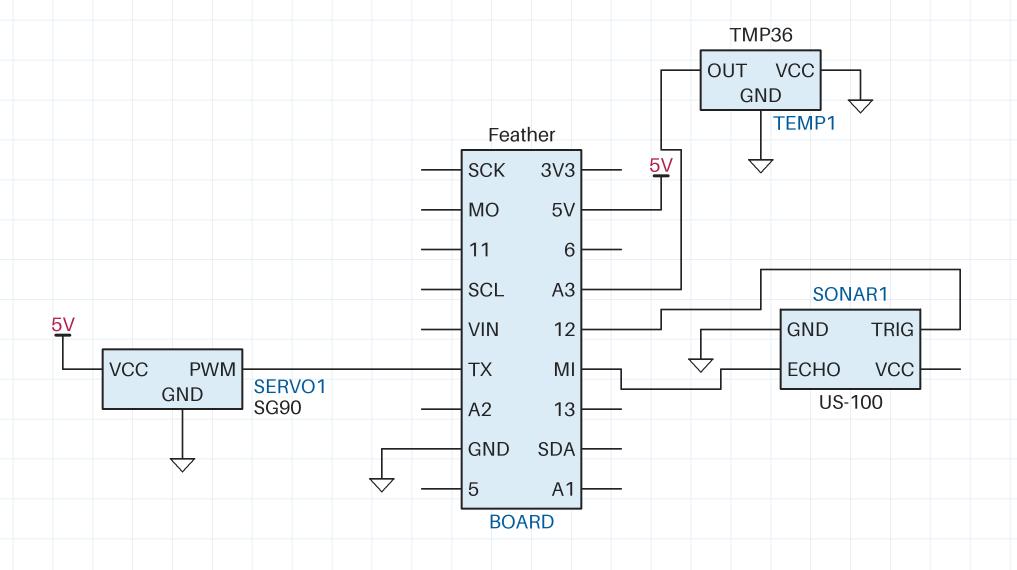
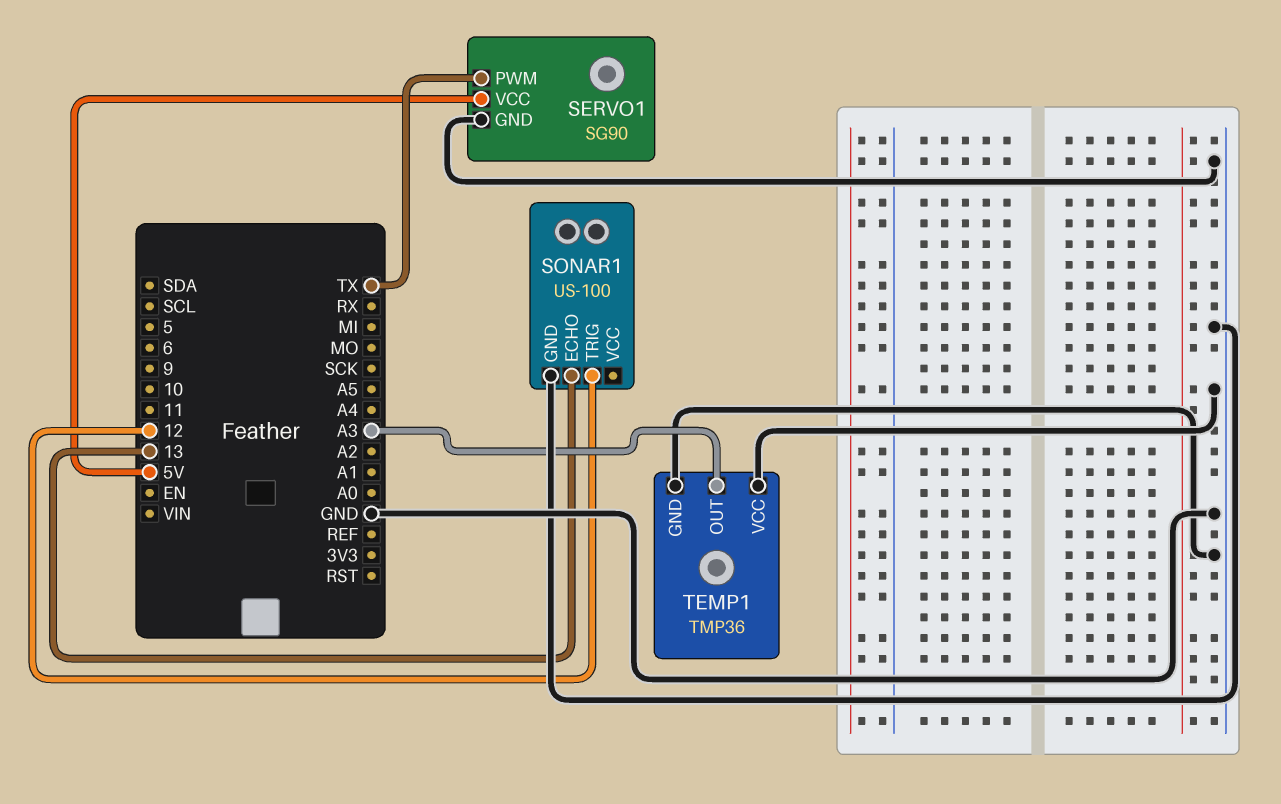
SONAR1 pin ECHO: MI -> 13

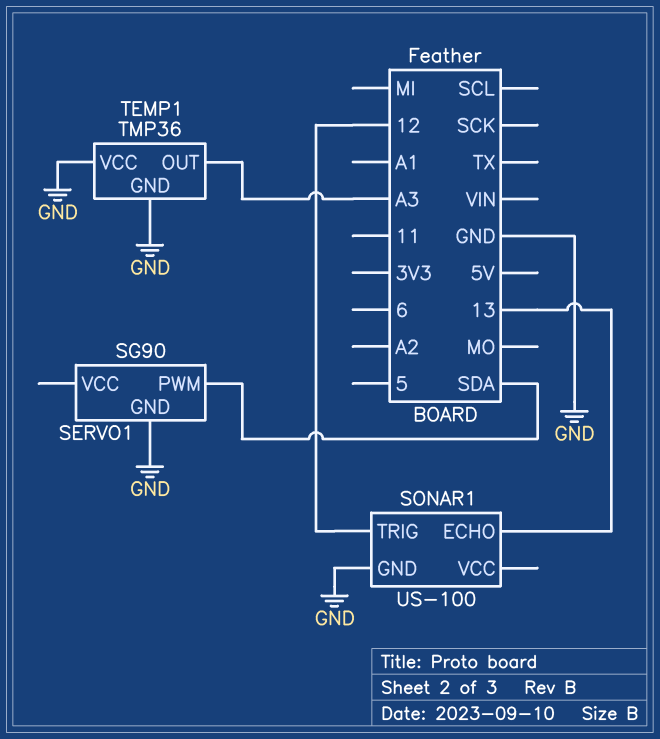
SERVO1 pin PWM: TX -> SDA
SERVO1 pin VCC: 5V -> none

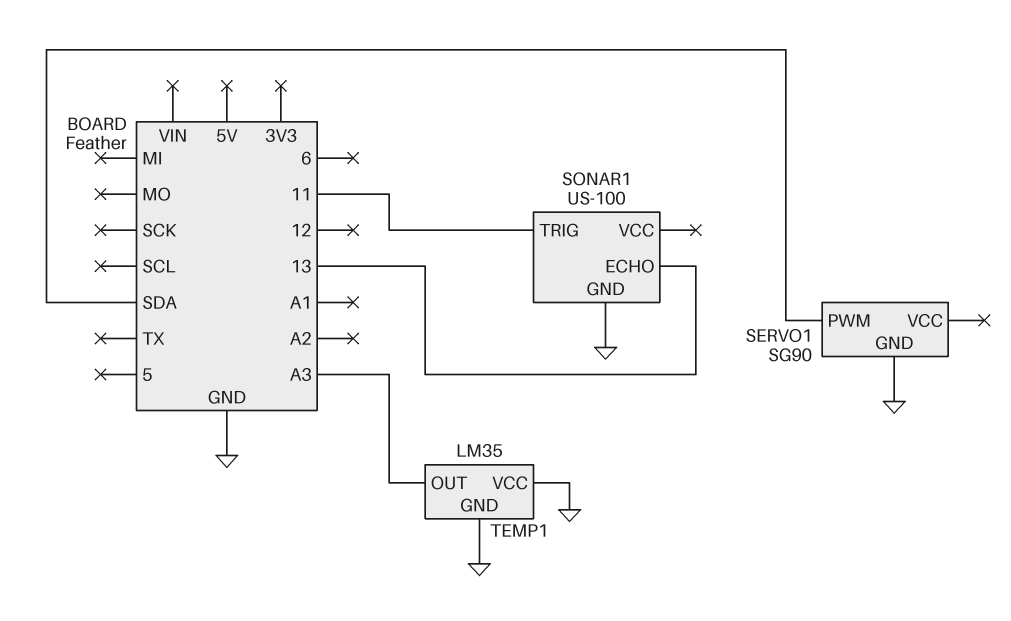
SONAR1 pin TRIG: 12 -> 11
TEMP1: TMP36 -> LM35

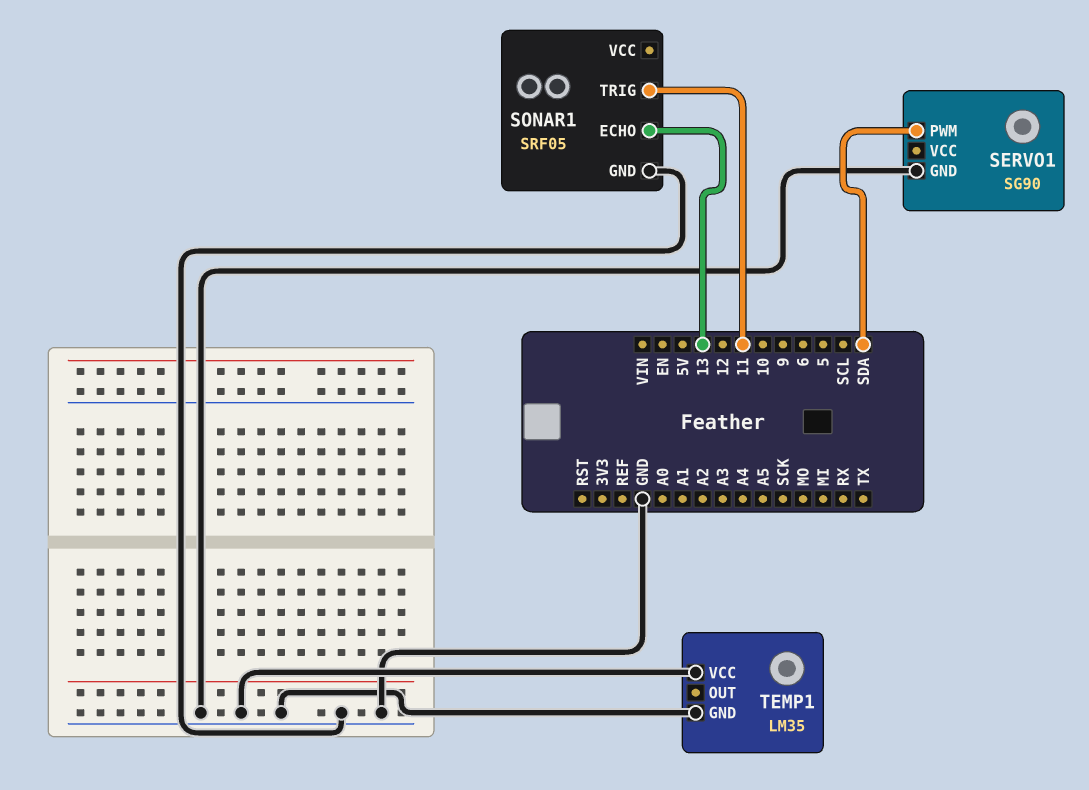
SONAR1: US-100 -> SRF05
TEMP1 pin OUT: A3 -> none

